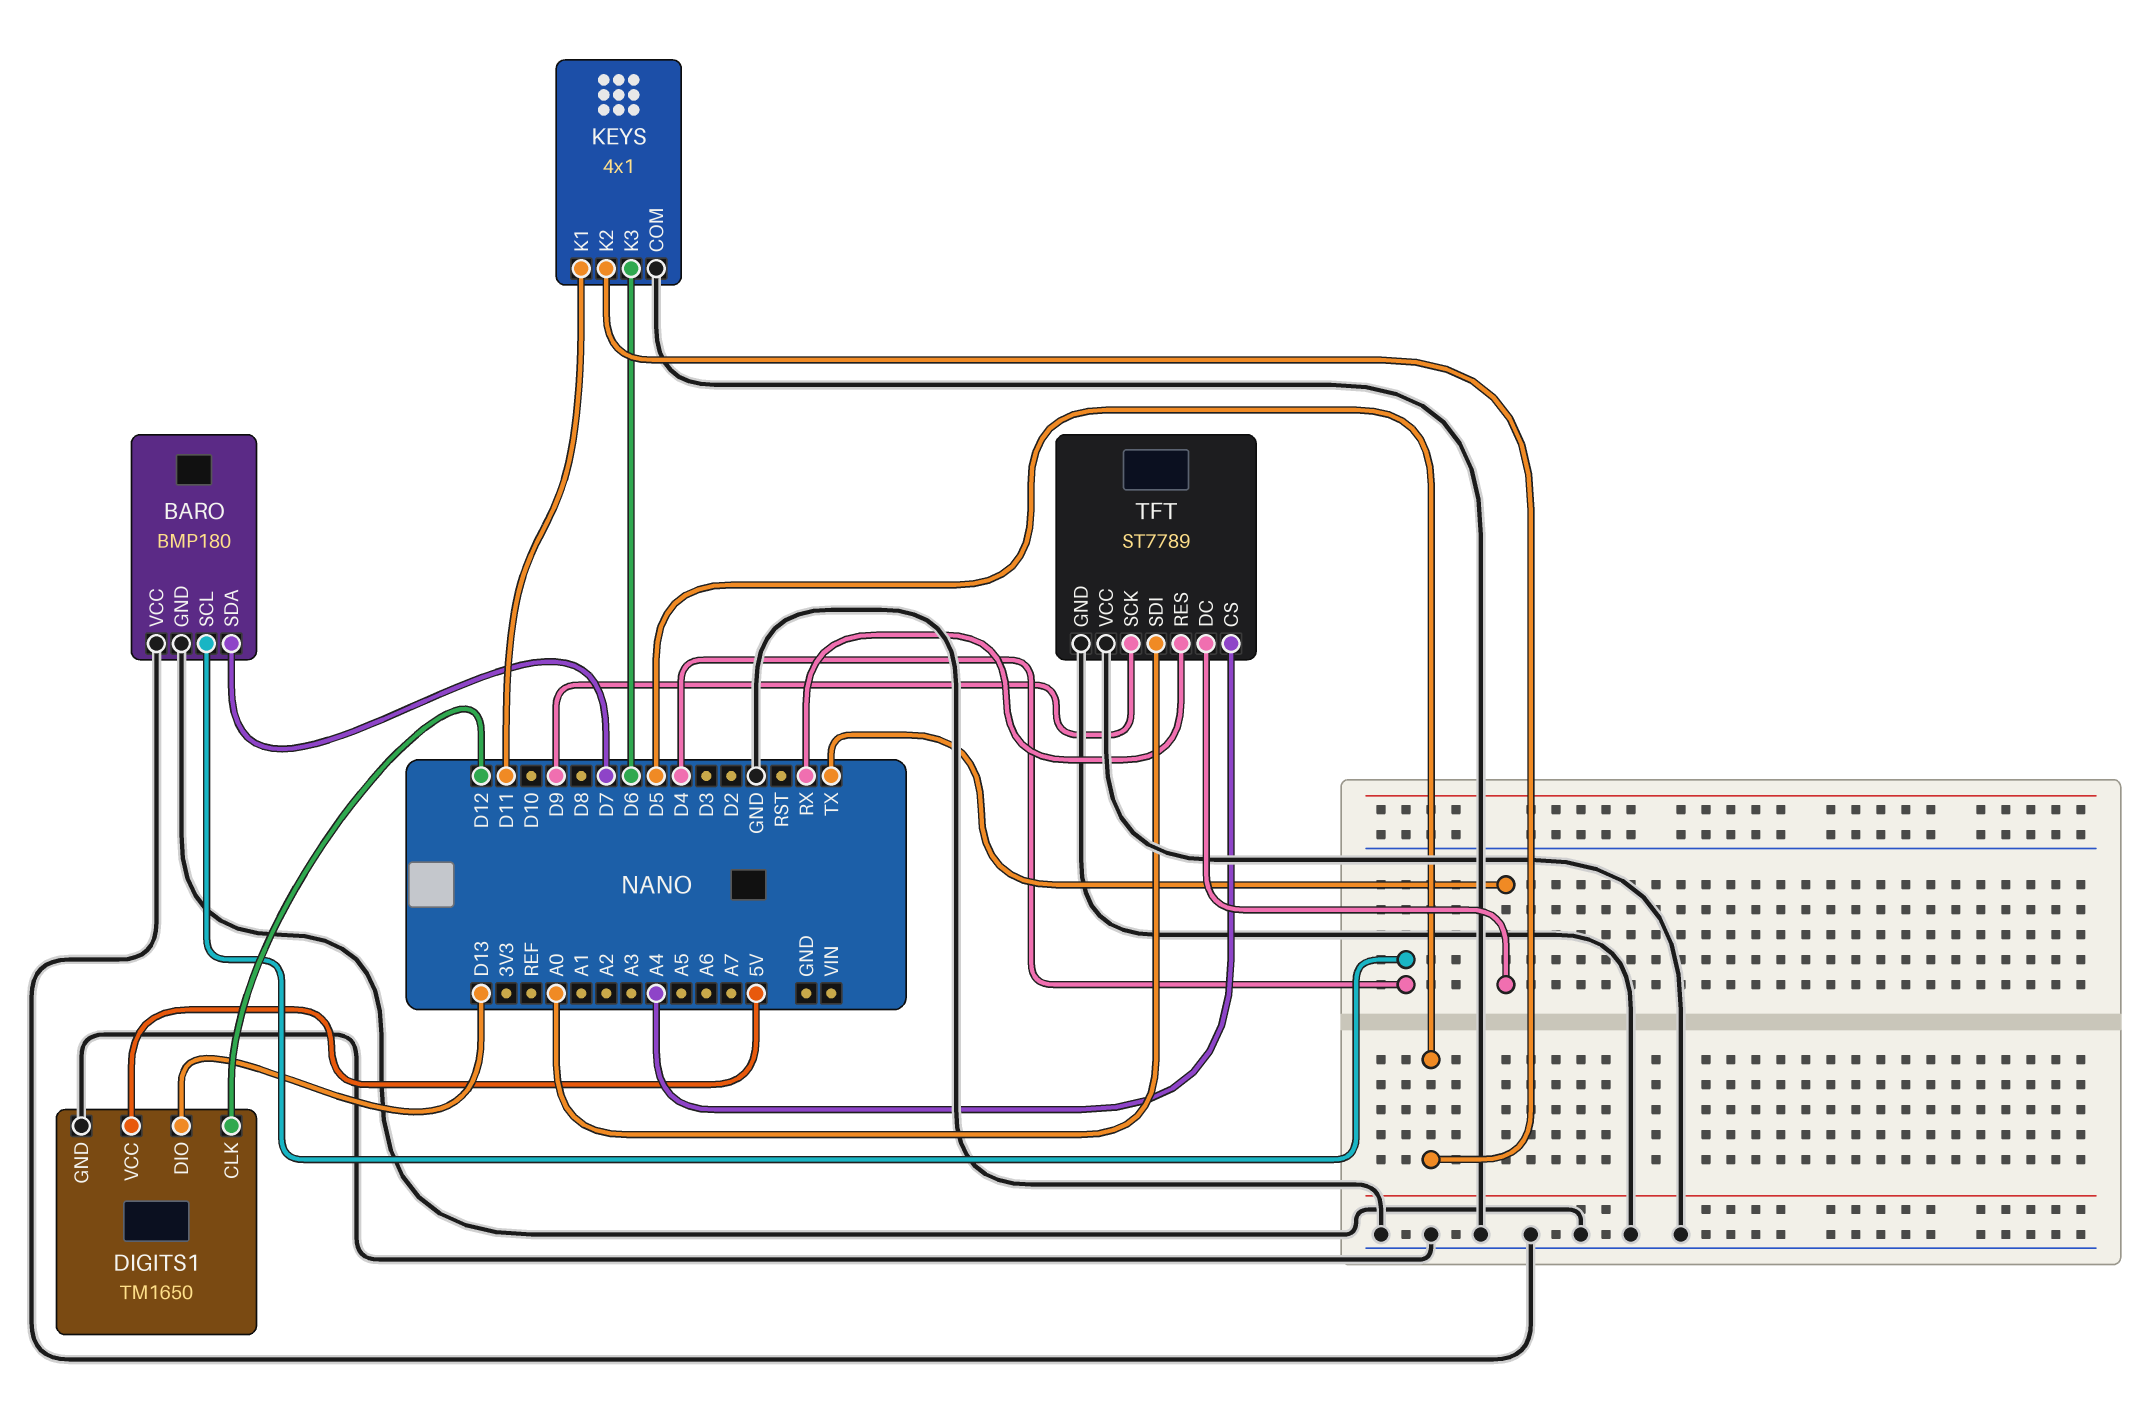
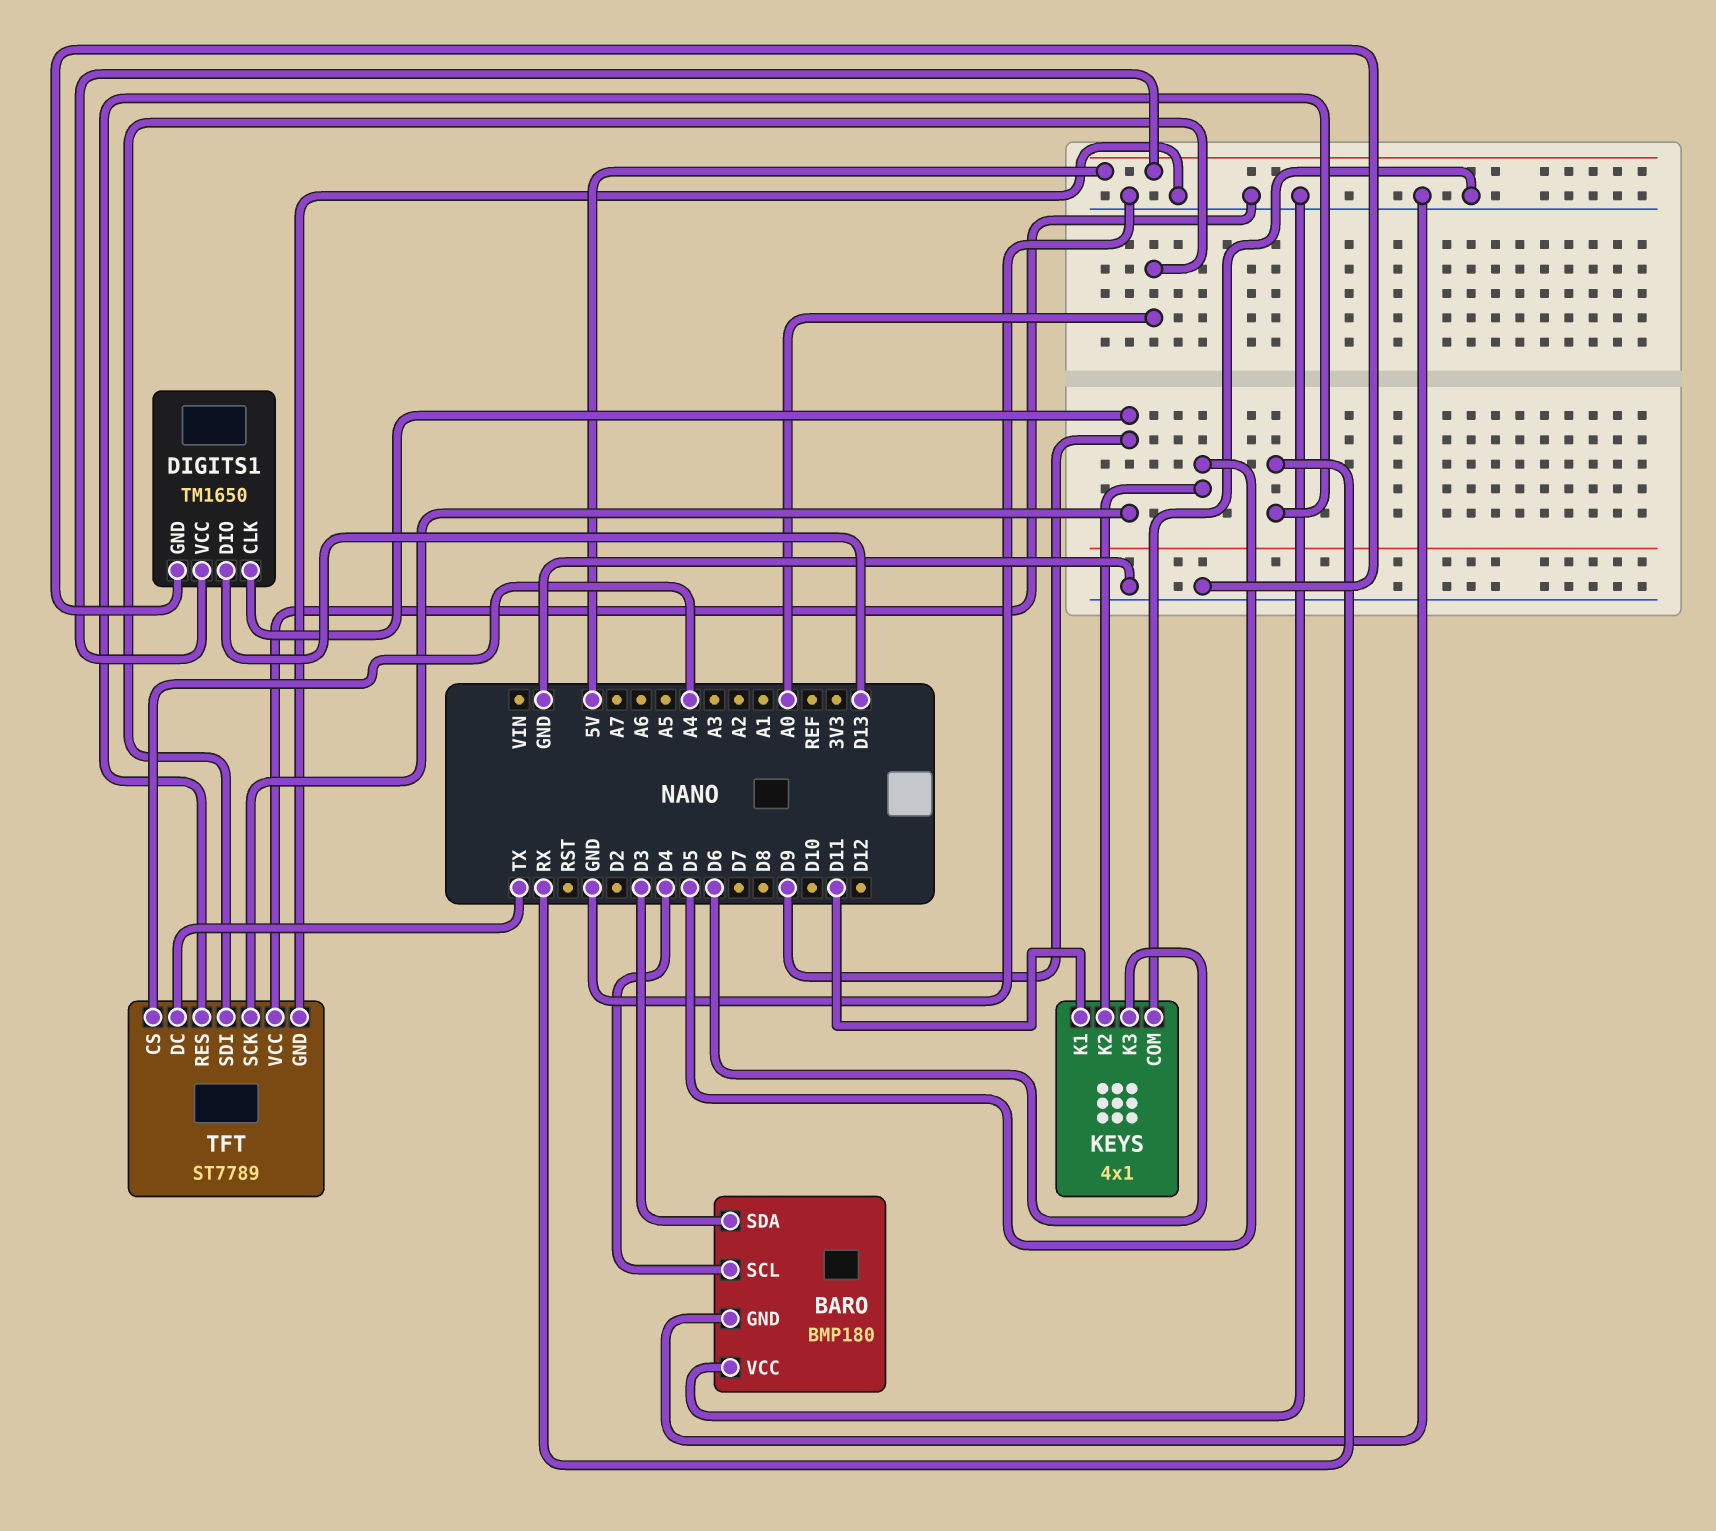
BARO pin SDA: D7 -> D3
DIGITS1 pin CLK: D12 -> D9

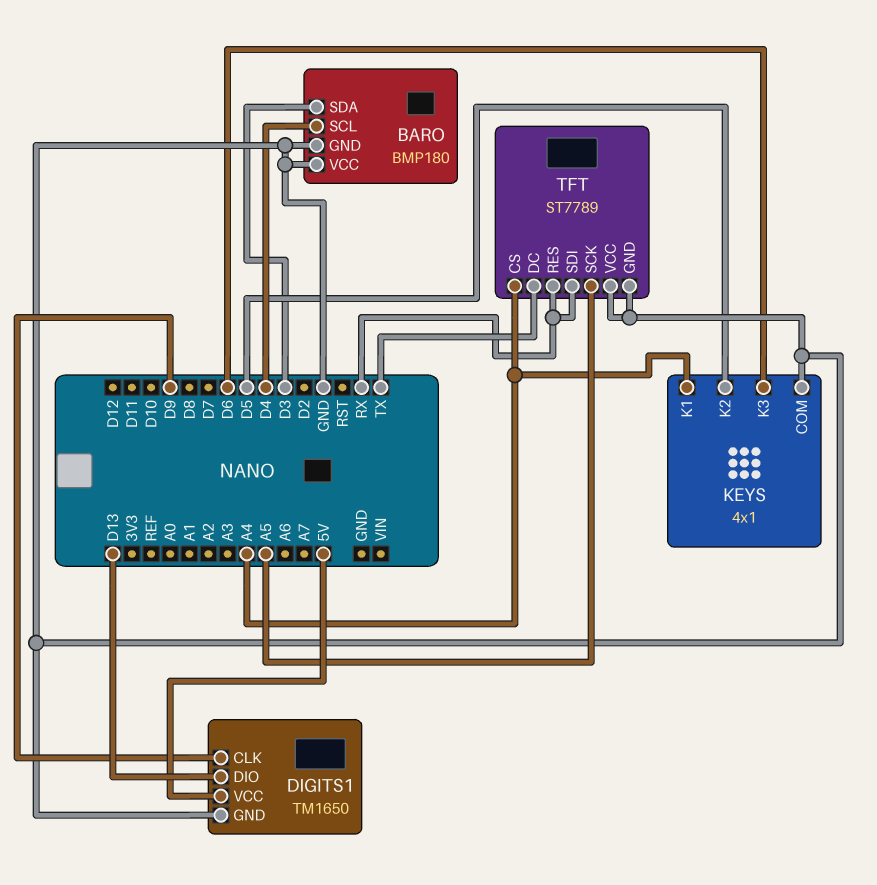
KEYS pin K1: D11 -> A4
TFT pin SCK: D9 -> A5
TFT pin SDI: A0 -> RX

